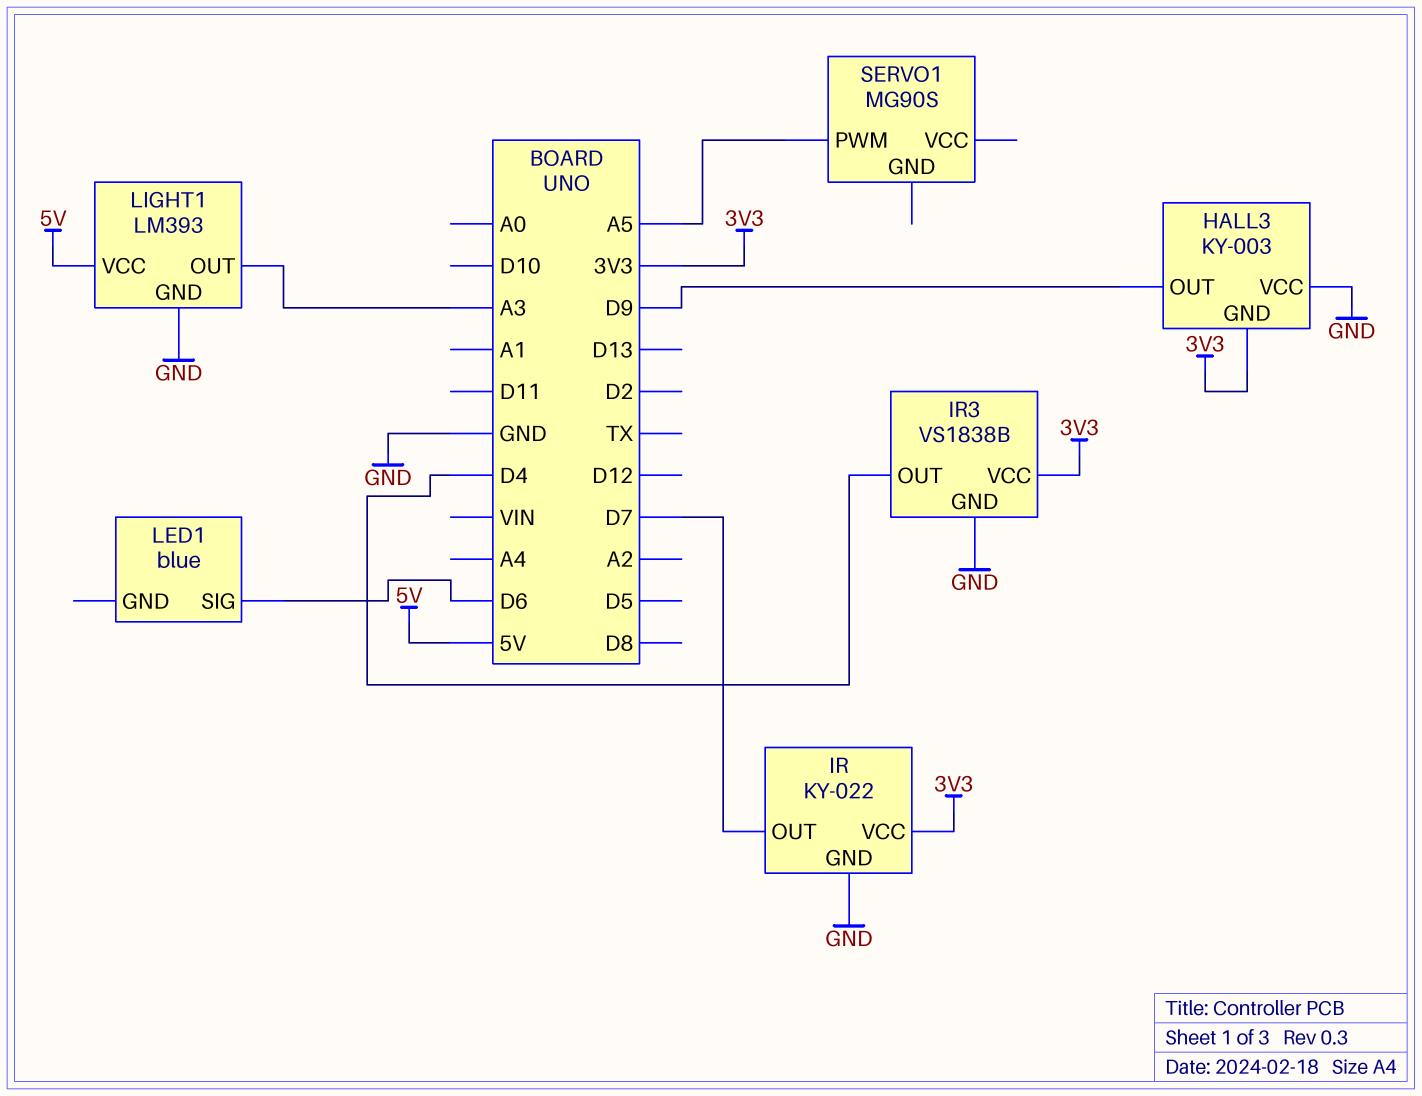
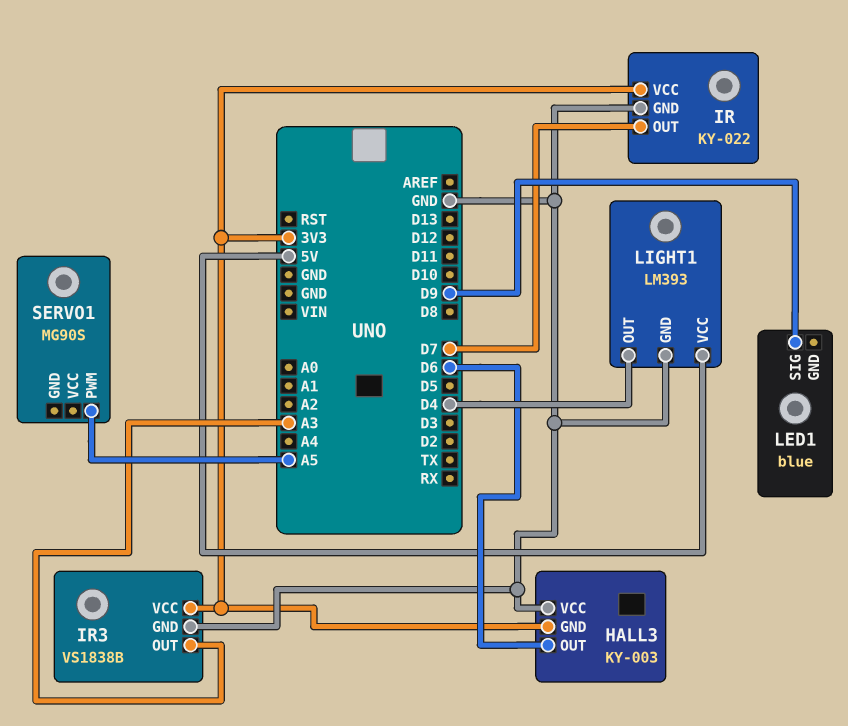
HALL3 pin OUT: D9 -> D6
IR3 pin OUT: D4 -> A3
LED1 pin SIG: D6 -> D9
LIGHT1 pin OUT: A3 -> D4

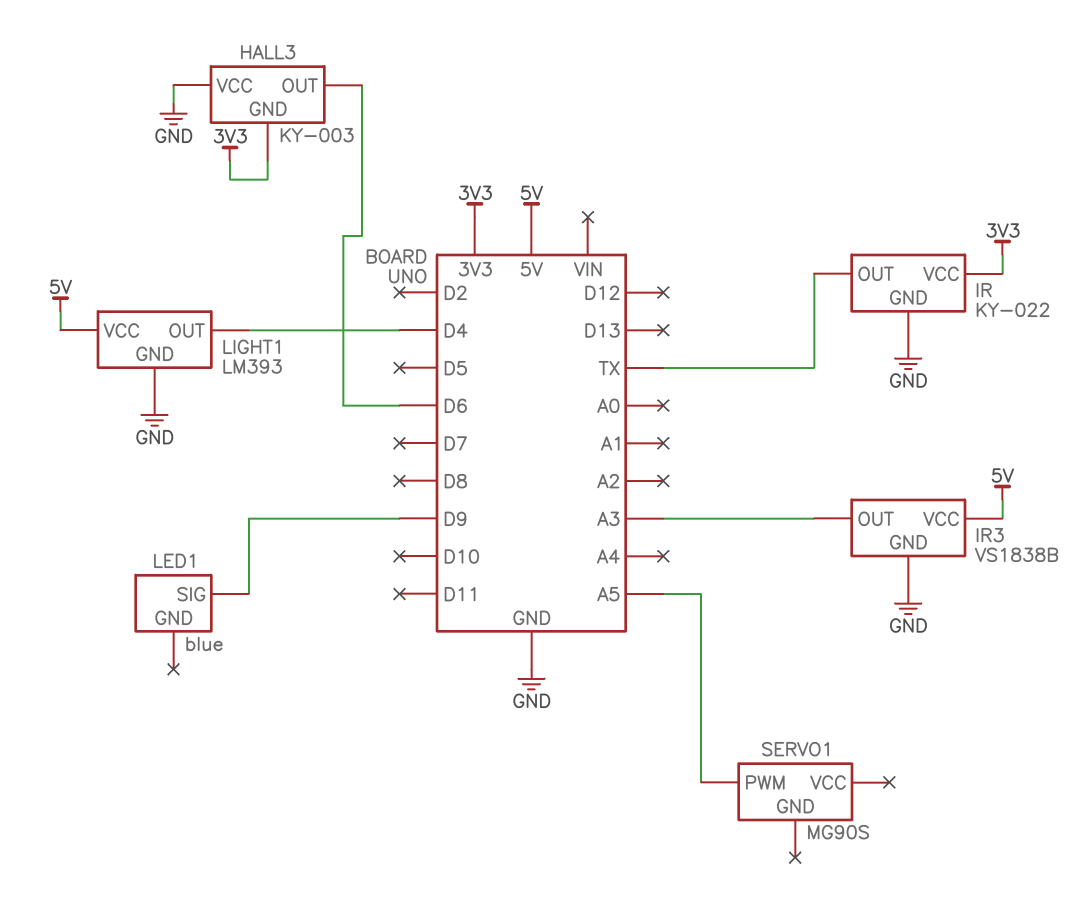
IR pin OUT: D7 -> TX
IR3 pin VCC: 3V3 -> 5V

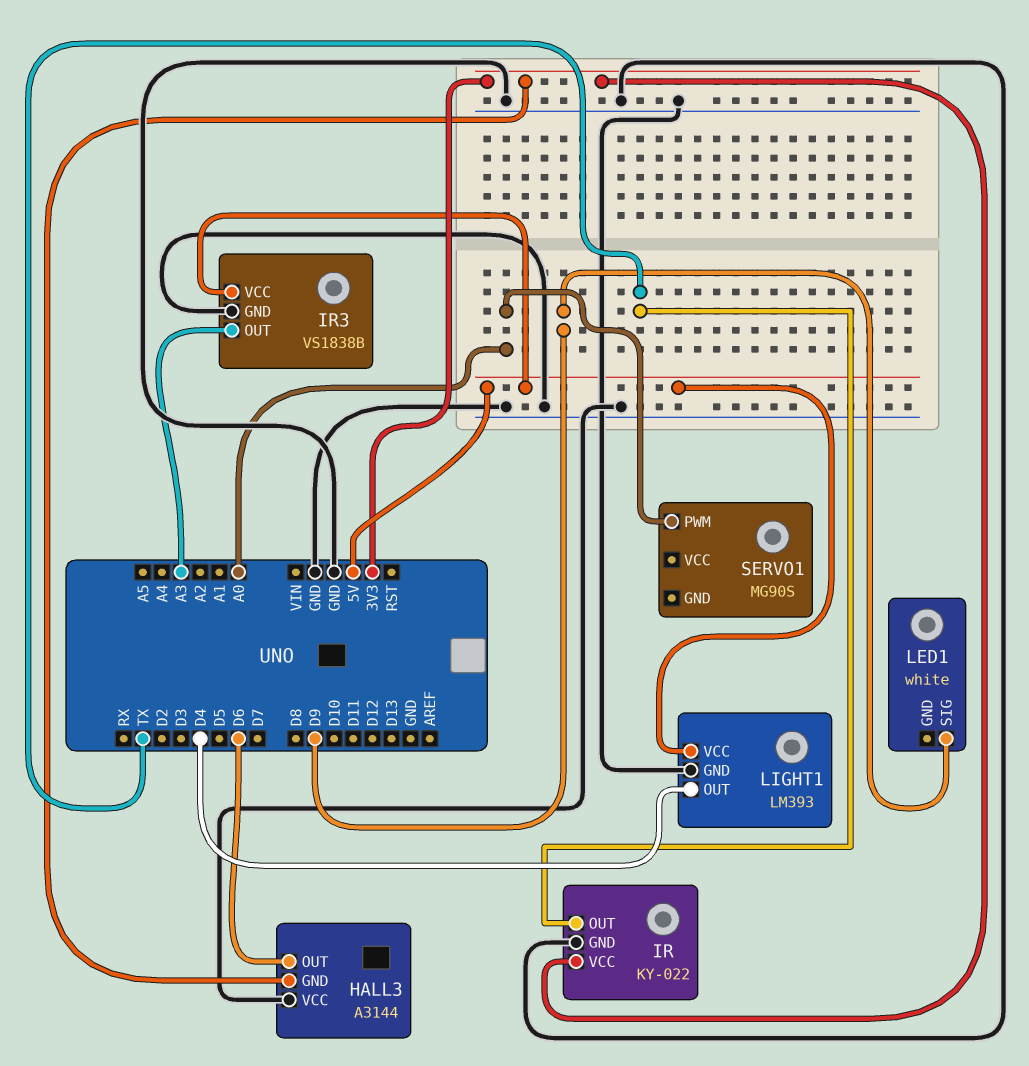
HALL3: KY-003 -> A3144
LED1: blue -> white
SERVO1 pin PWM: A5 -> A0

